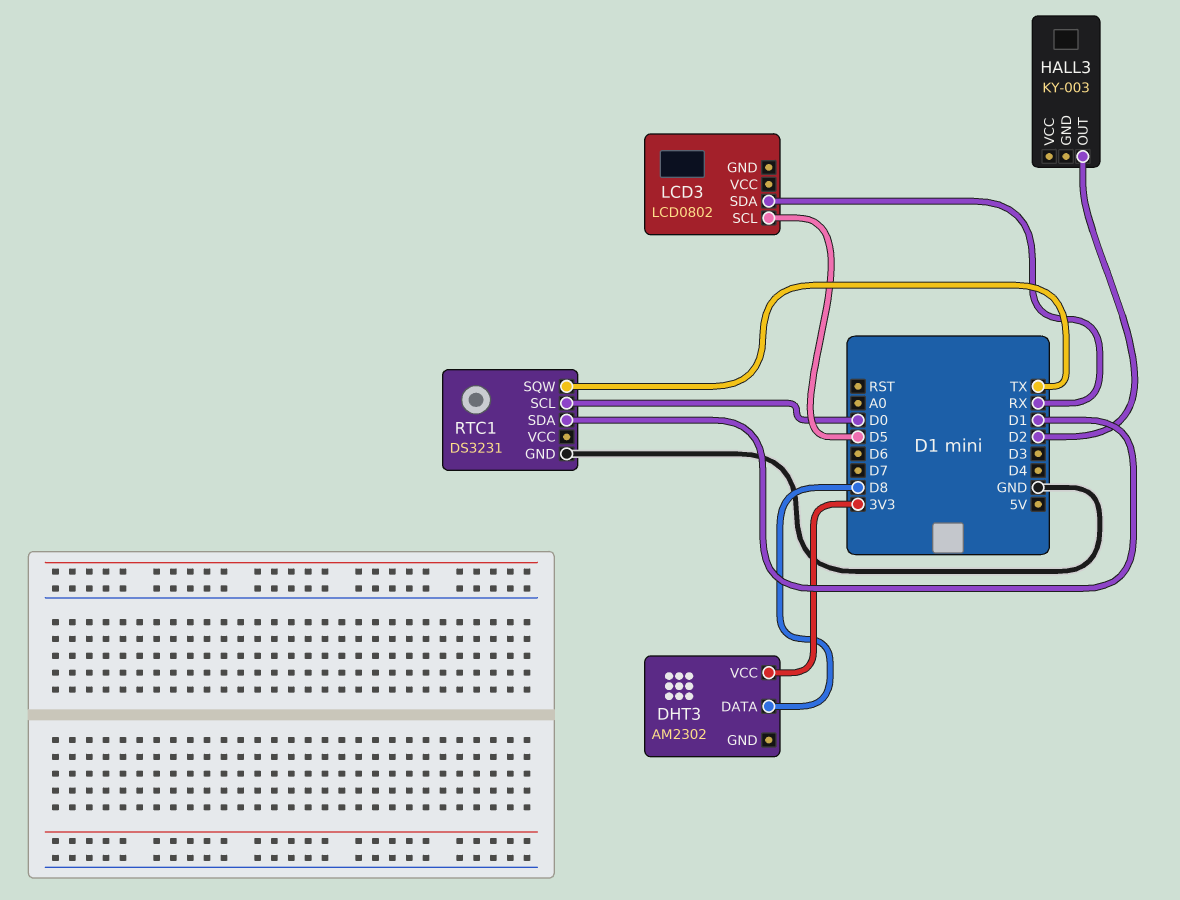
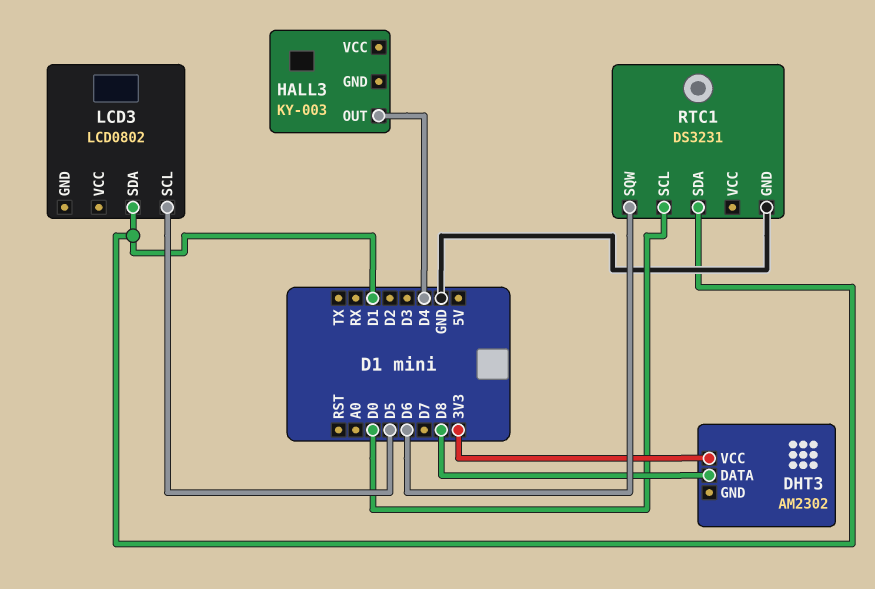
HALL3 pin OUT: D2 -> D4
LCD3 pin SDA: RX -> D1
RTC1 pin SQW: TX -> D6

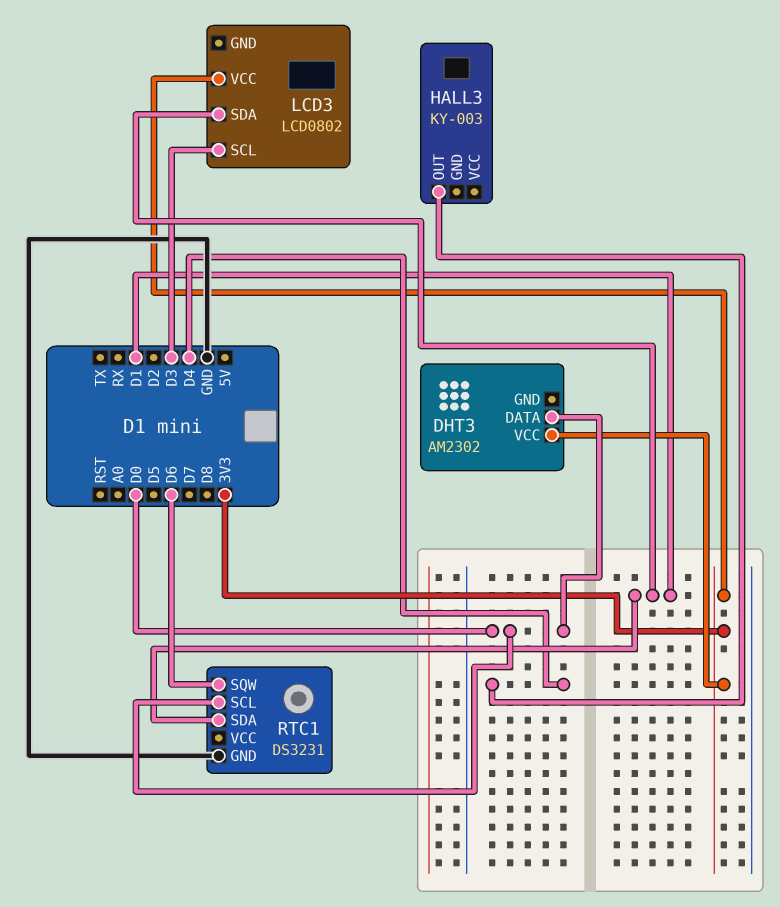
DHT3 pin DATA: D8 -> D0
LCD3 pin SCL: D5 -> D3
LCD3 pin VCC: none -> 3V3

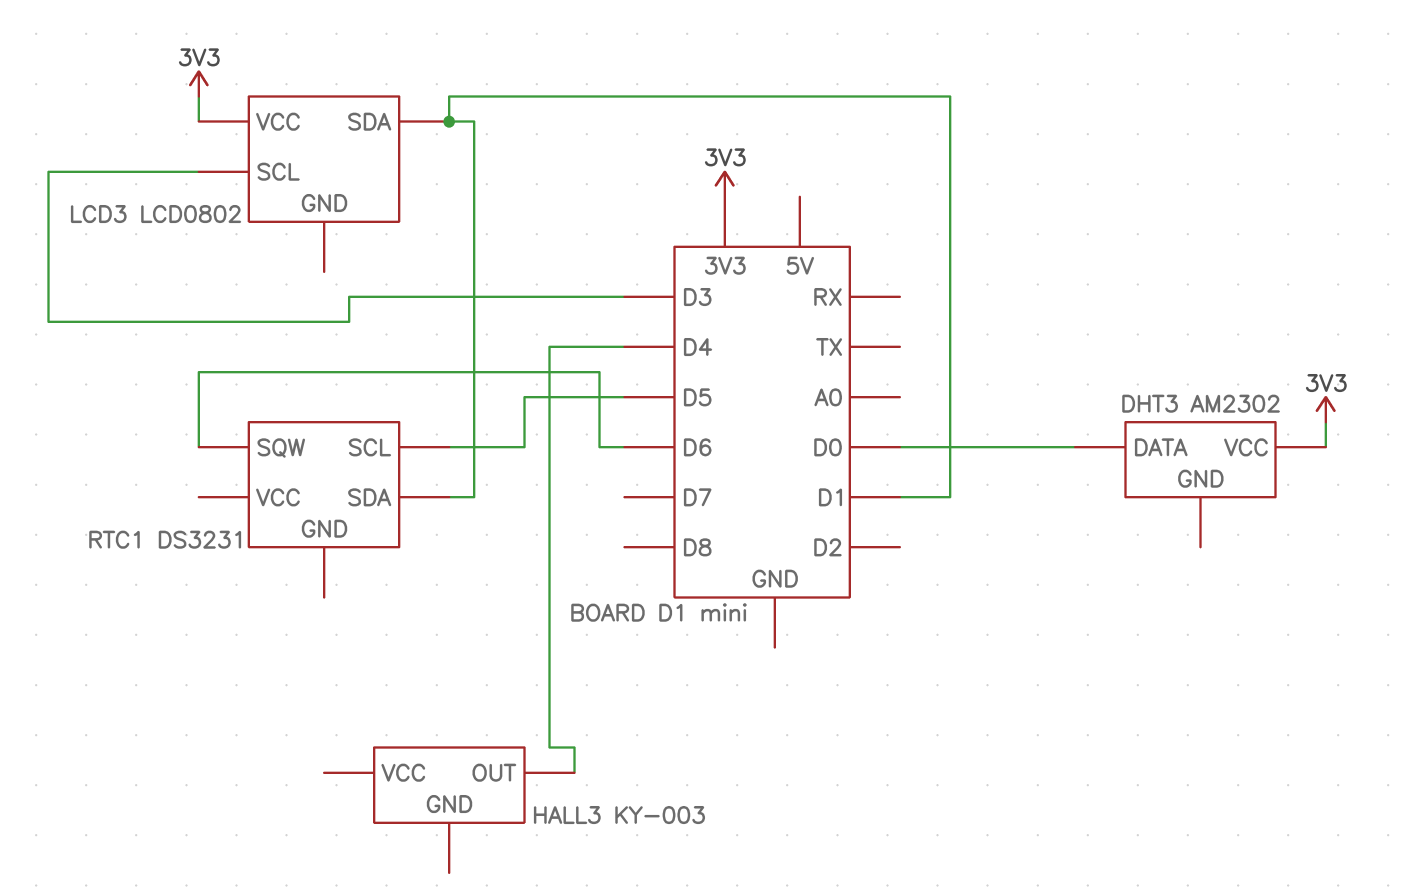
RTC1 pin GND: GND -> none
RTC1 pin SCL: D0 -> D5

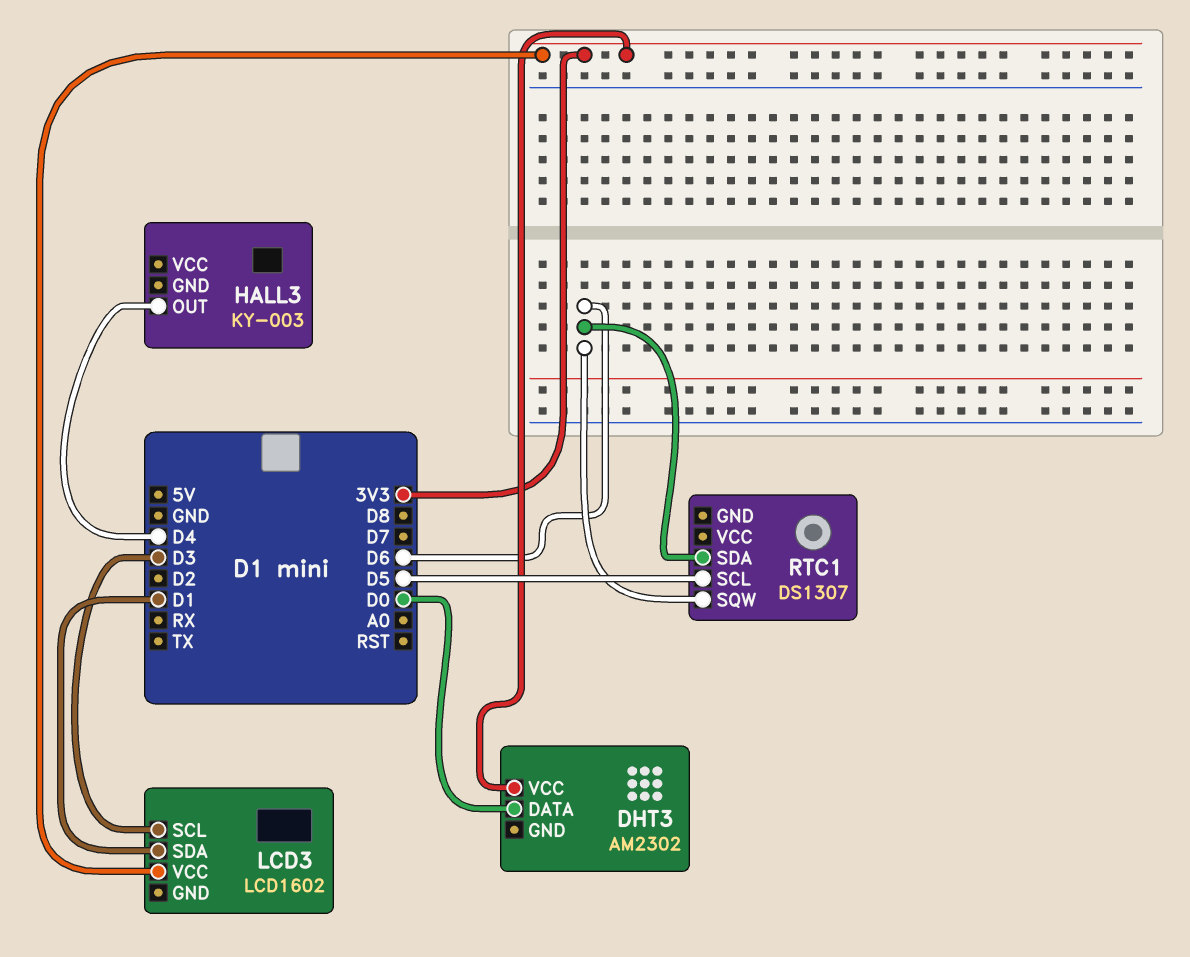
LCD3: LCD0802 -> LCD1602
RTC1: DS3231 -> DS1307
RTC1 pin SDA: D1 -> D6

